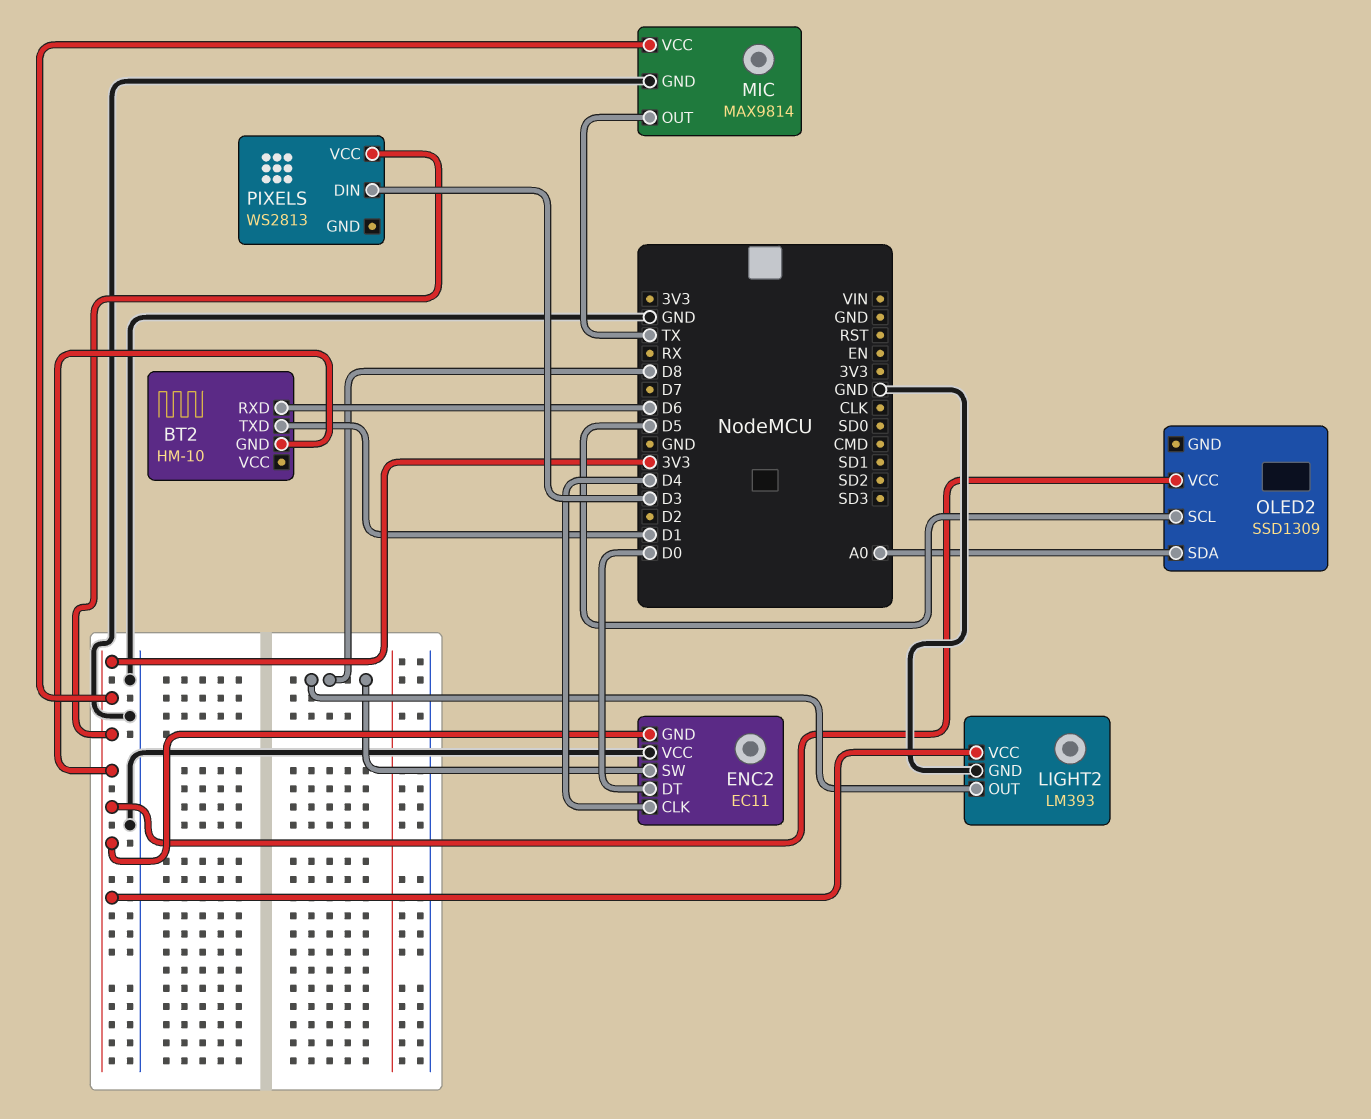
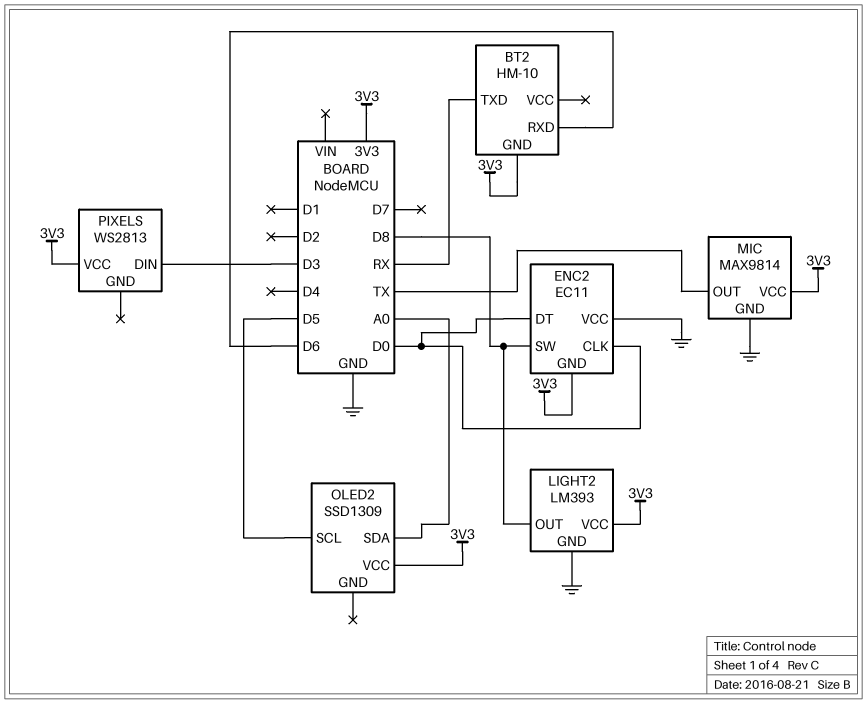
BT2 pin TXD: D1 -> RX
ENC2 pin CLK: D4 -> D0

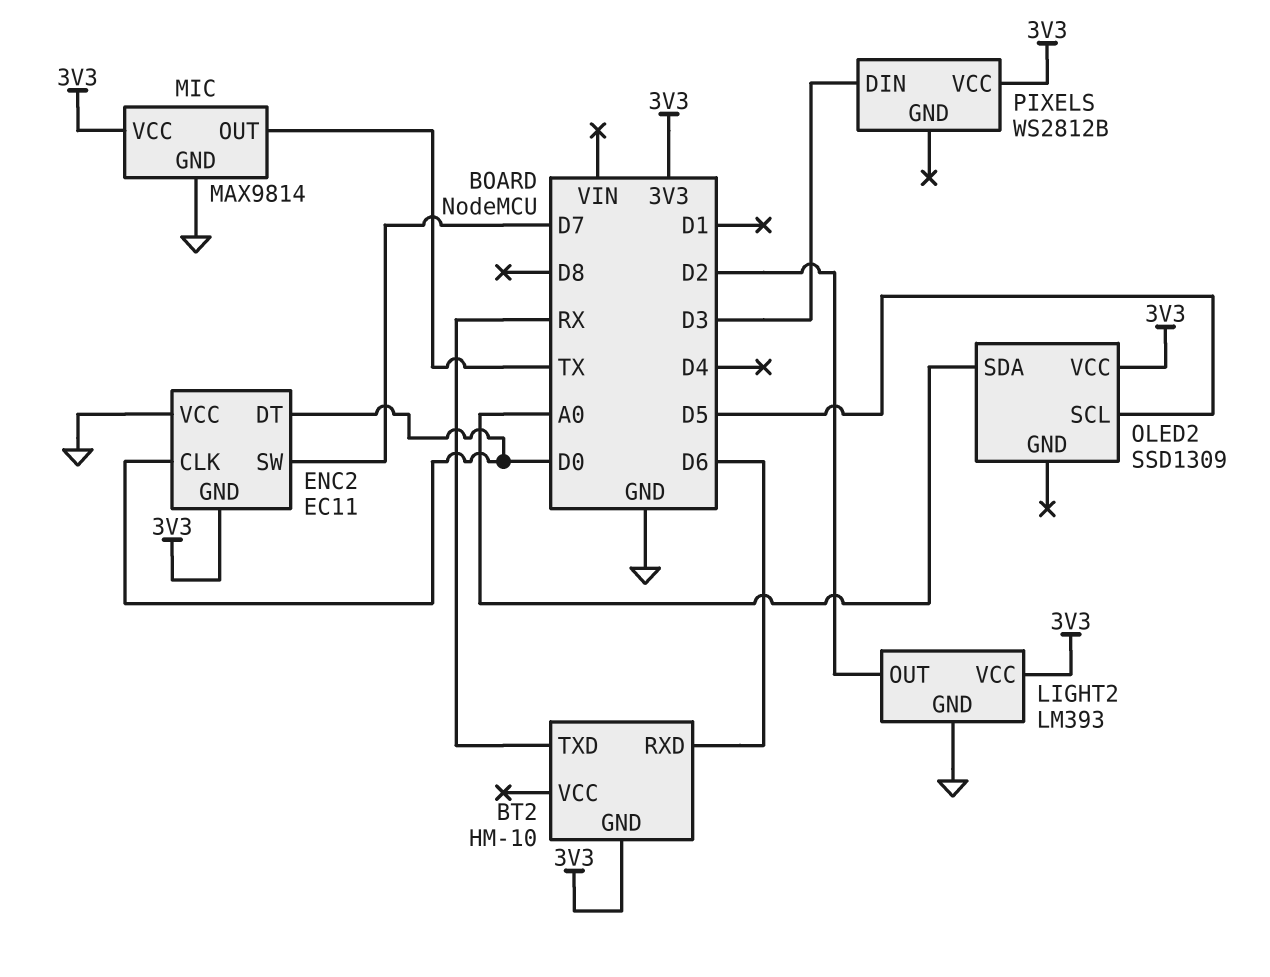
ENC2 pin SW: D8 -> D7
LIGHT2 pin OUT: D8 -> D2
PIXELS: WS2813 -> WS2812B

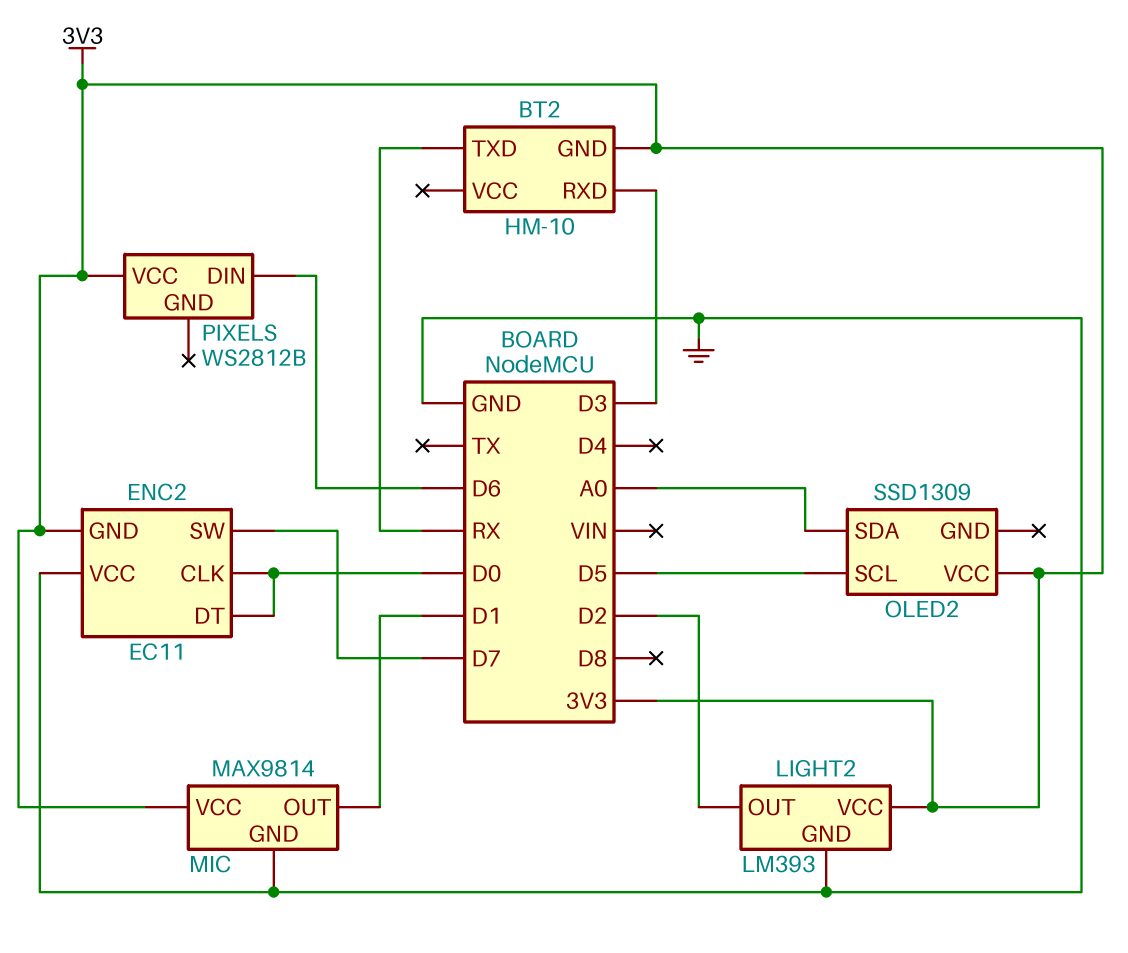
BT2 pin RXD: D6 -> D3
MIC pin OUT: TX -> D1
PIXELS pin DIN: D3 -> D6

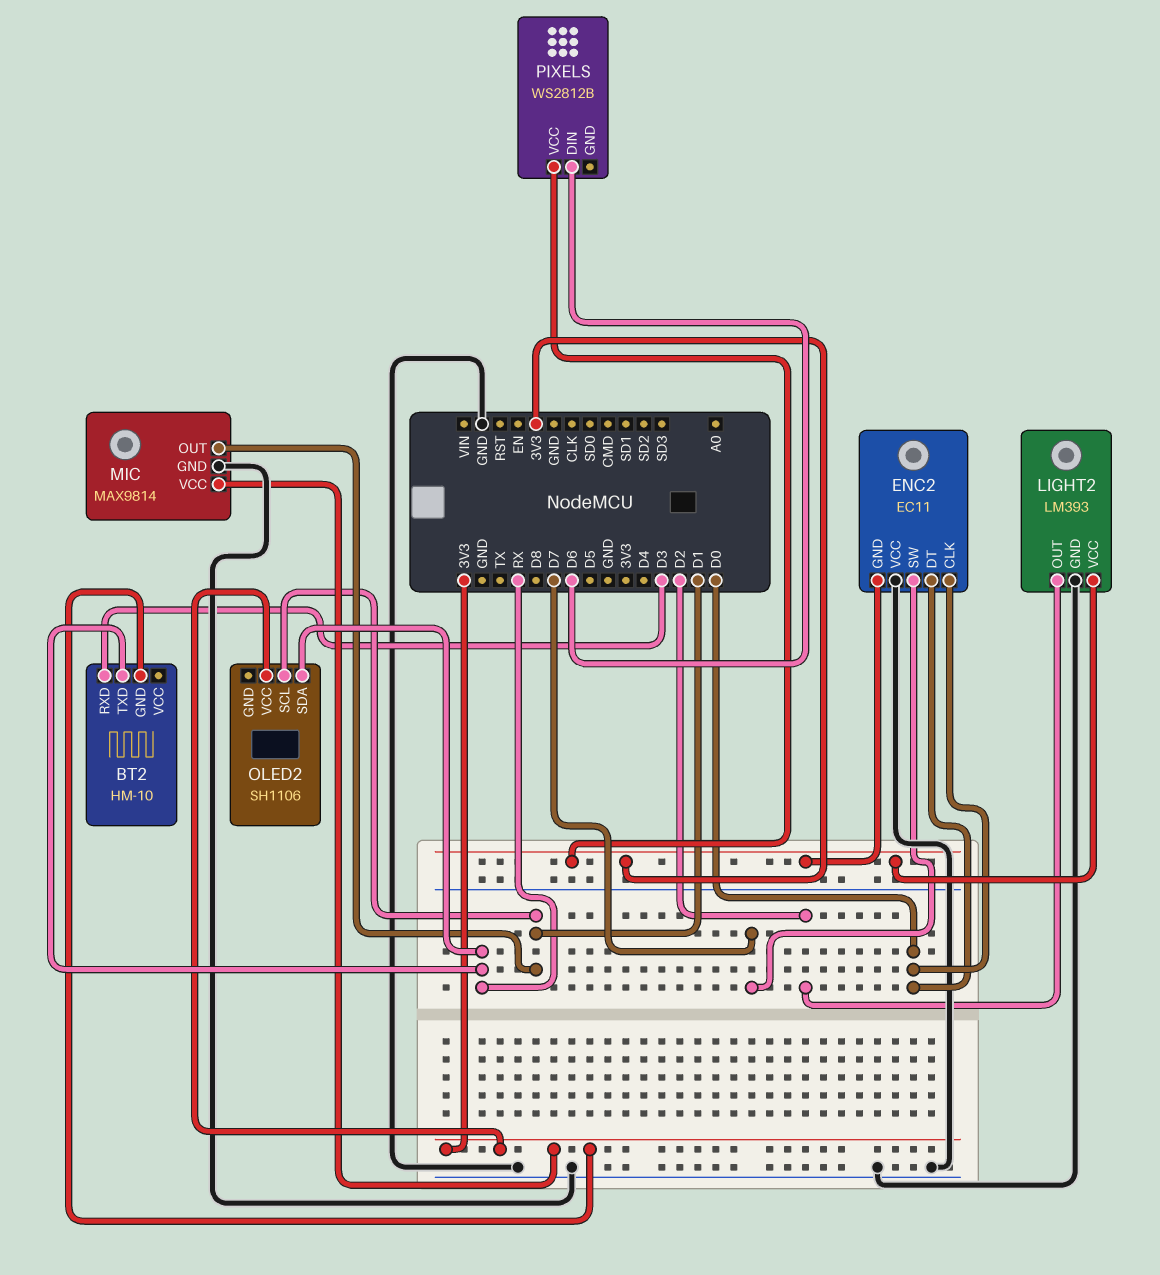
OLED2: SSD1309 -> SH1106
OLED2 pin SCL: D5 -> D1
OLED2 pin SDA: A0 -> RX

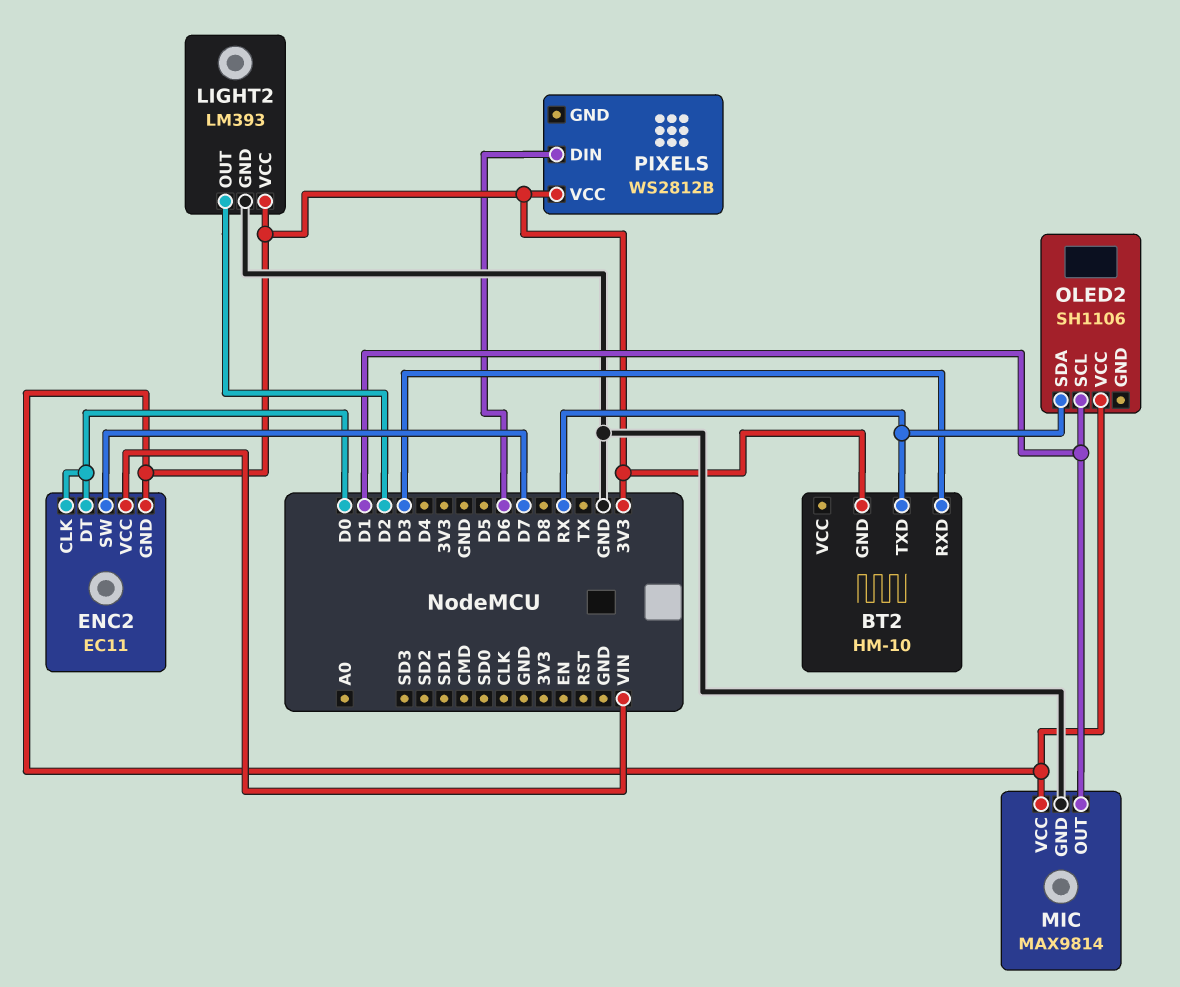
ENC2 pin VCC: GND -> VIN

